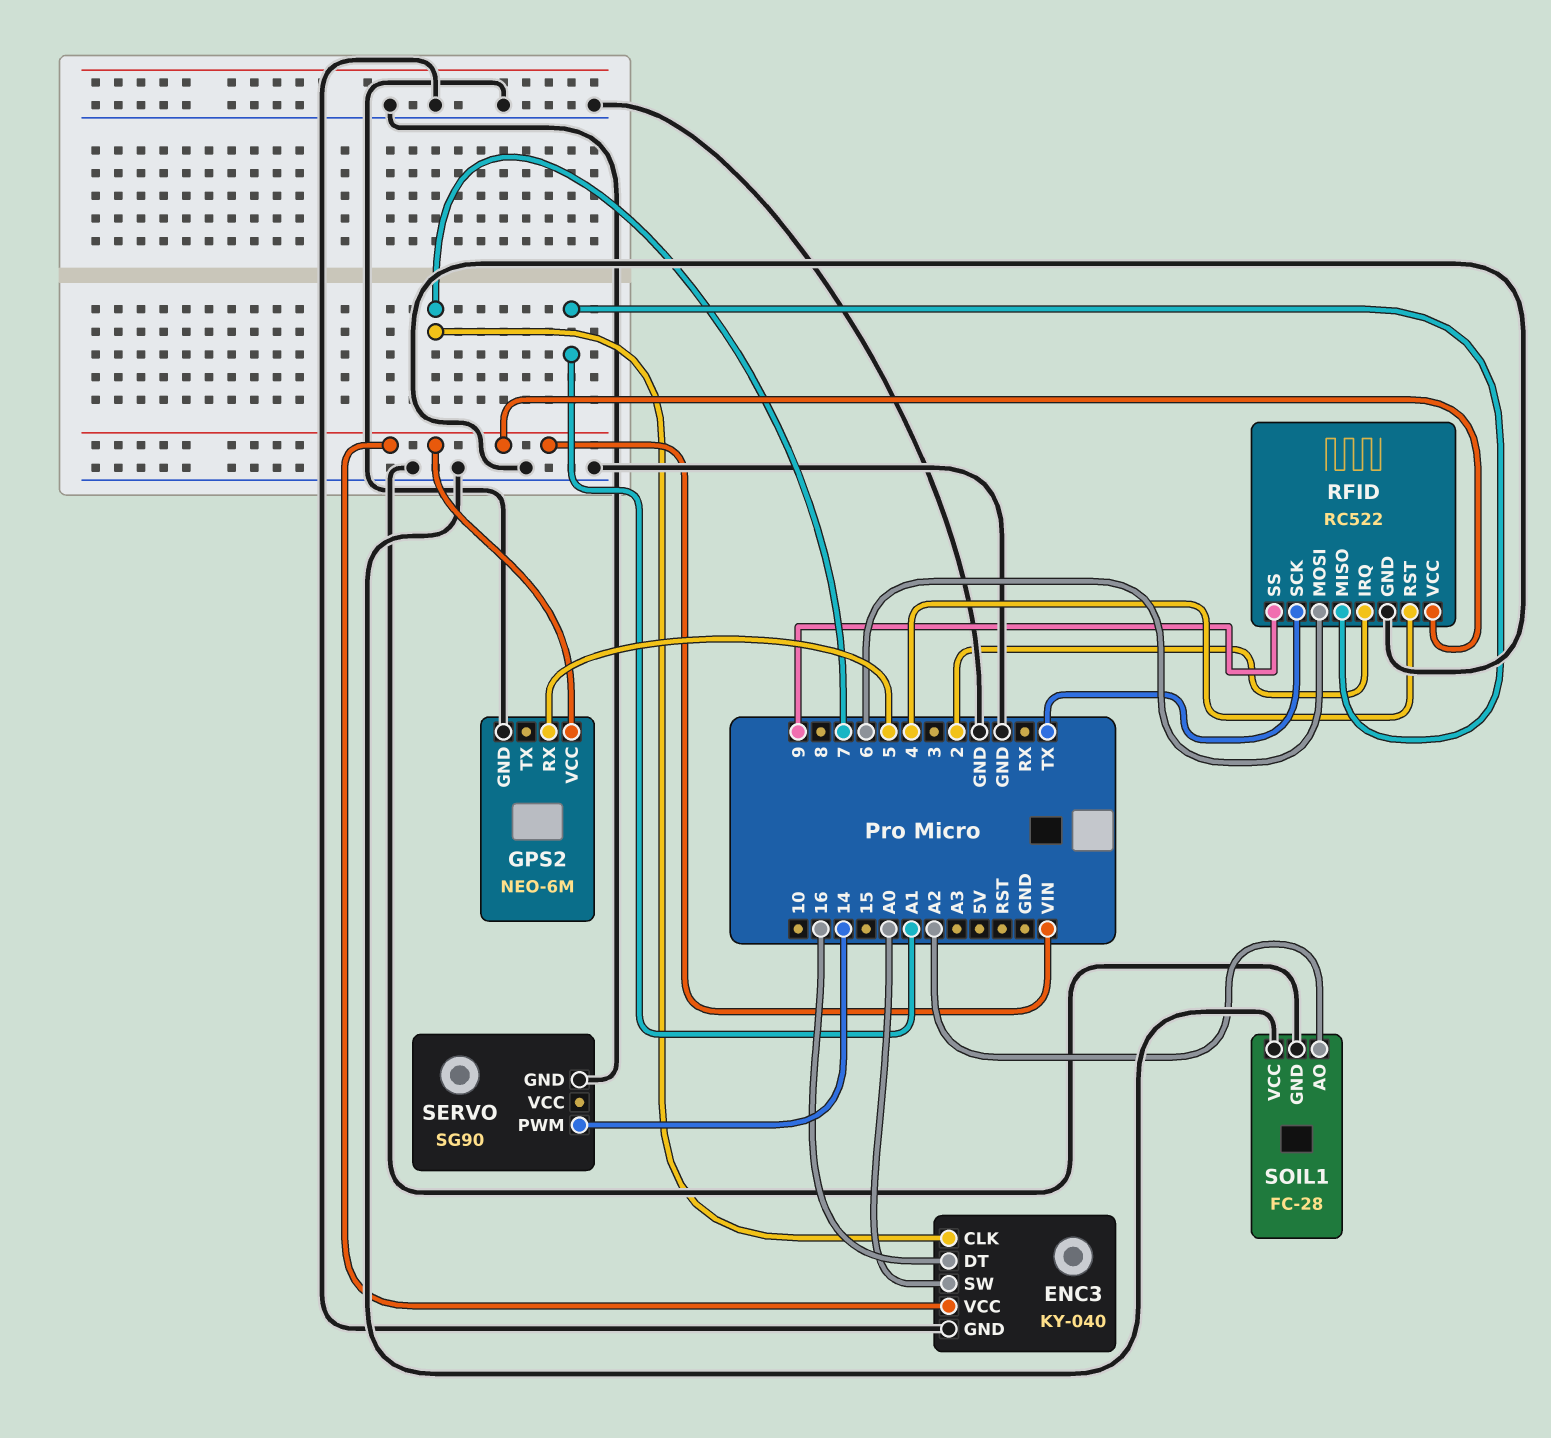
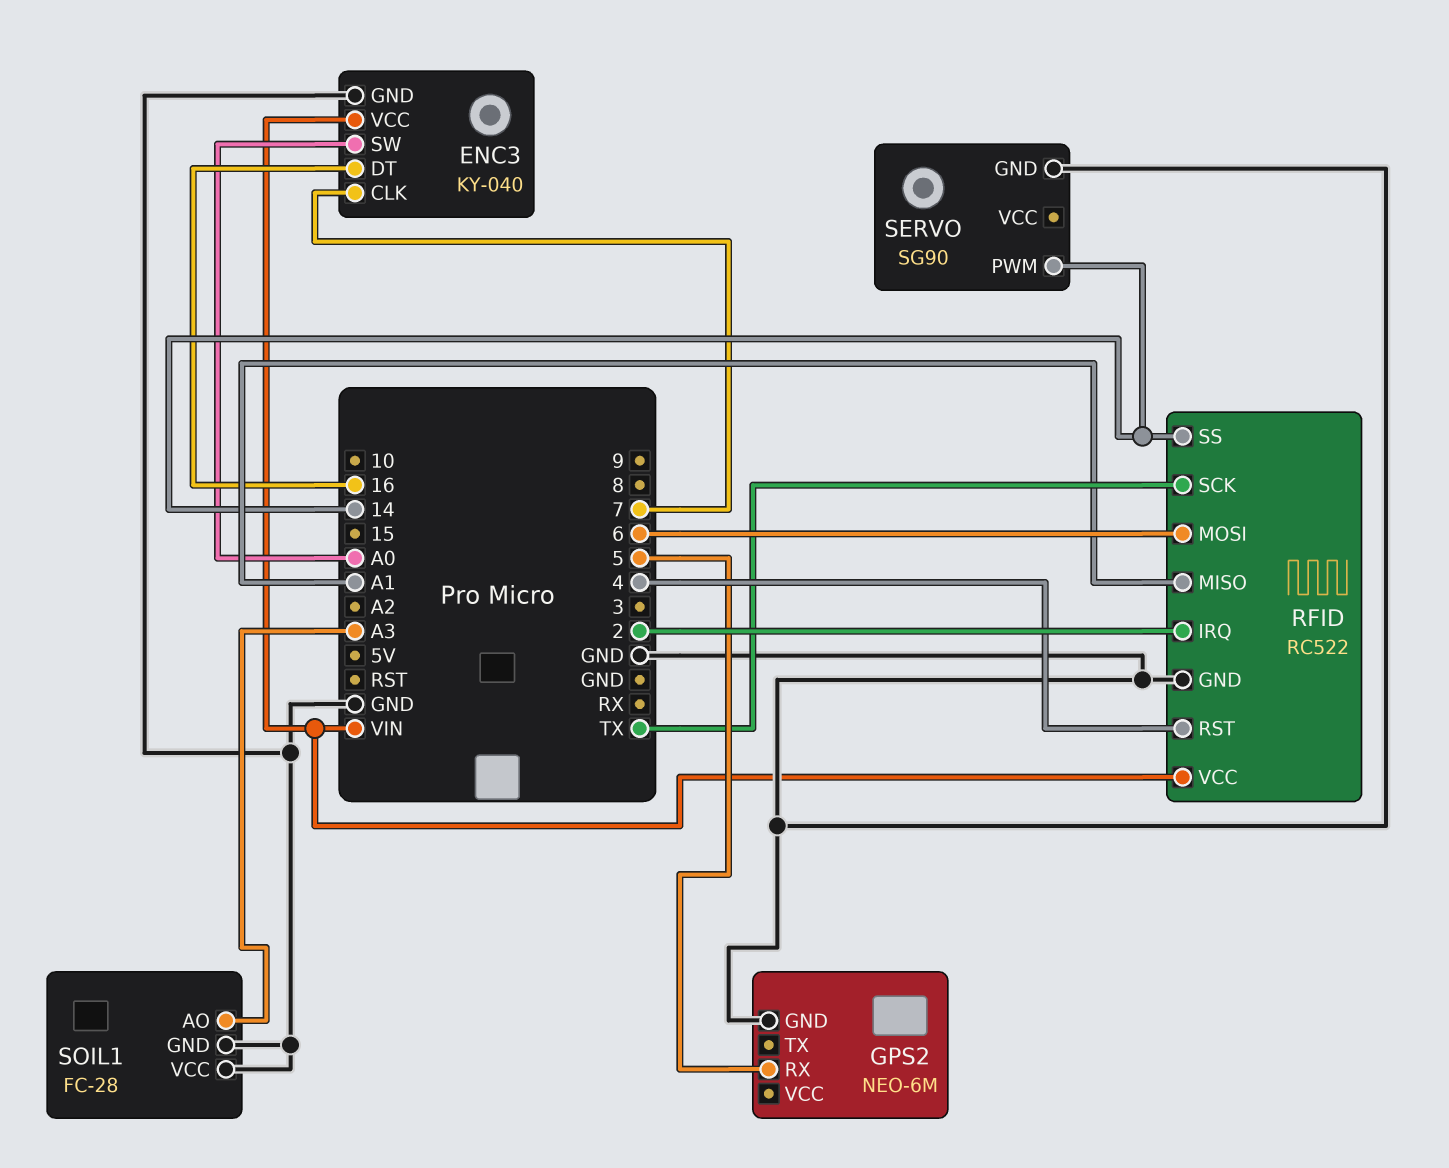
GPS2 pin VCC: VIN -> none
RFID pin SS: 9 -> 14
SOIL1 pin AO: A2 -> A3

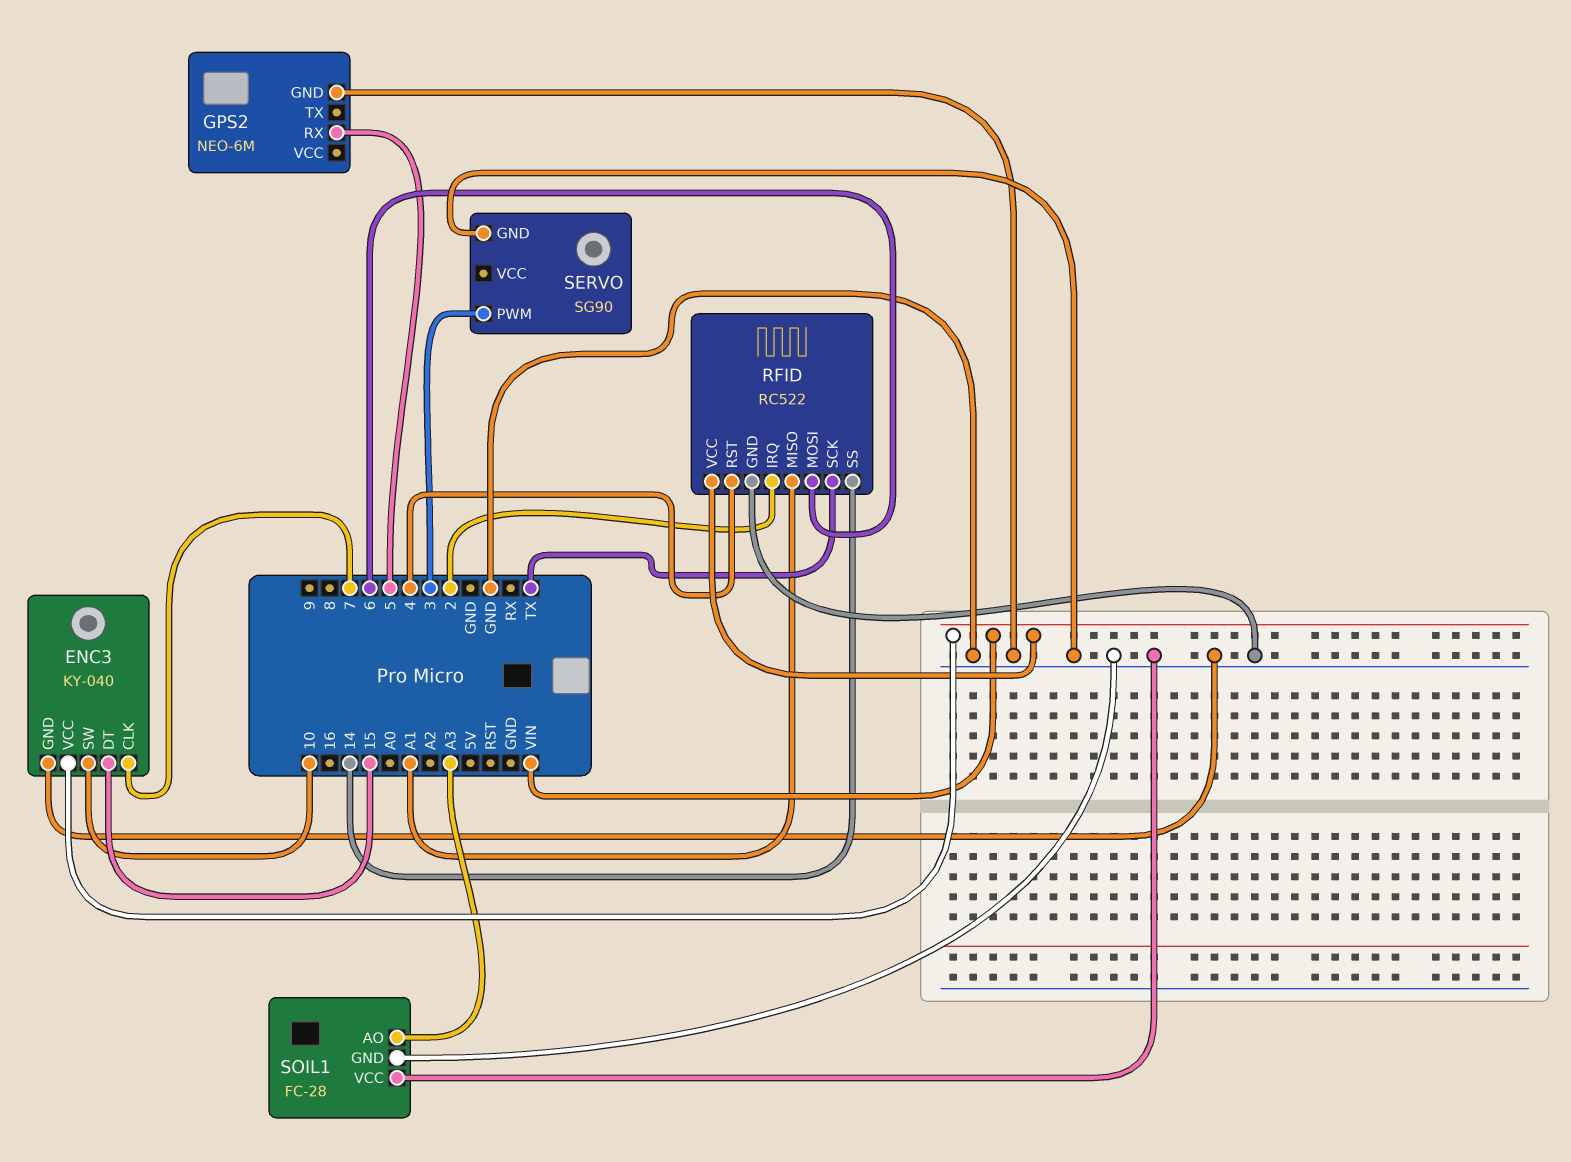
ENC3 pin DT: 16 -> 15
ENC3 pin SW: A0 -> 10
SERVO pin PWM: 14 -> 3

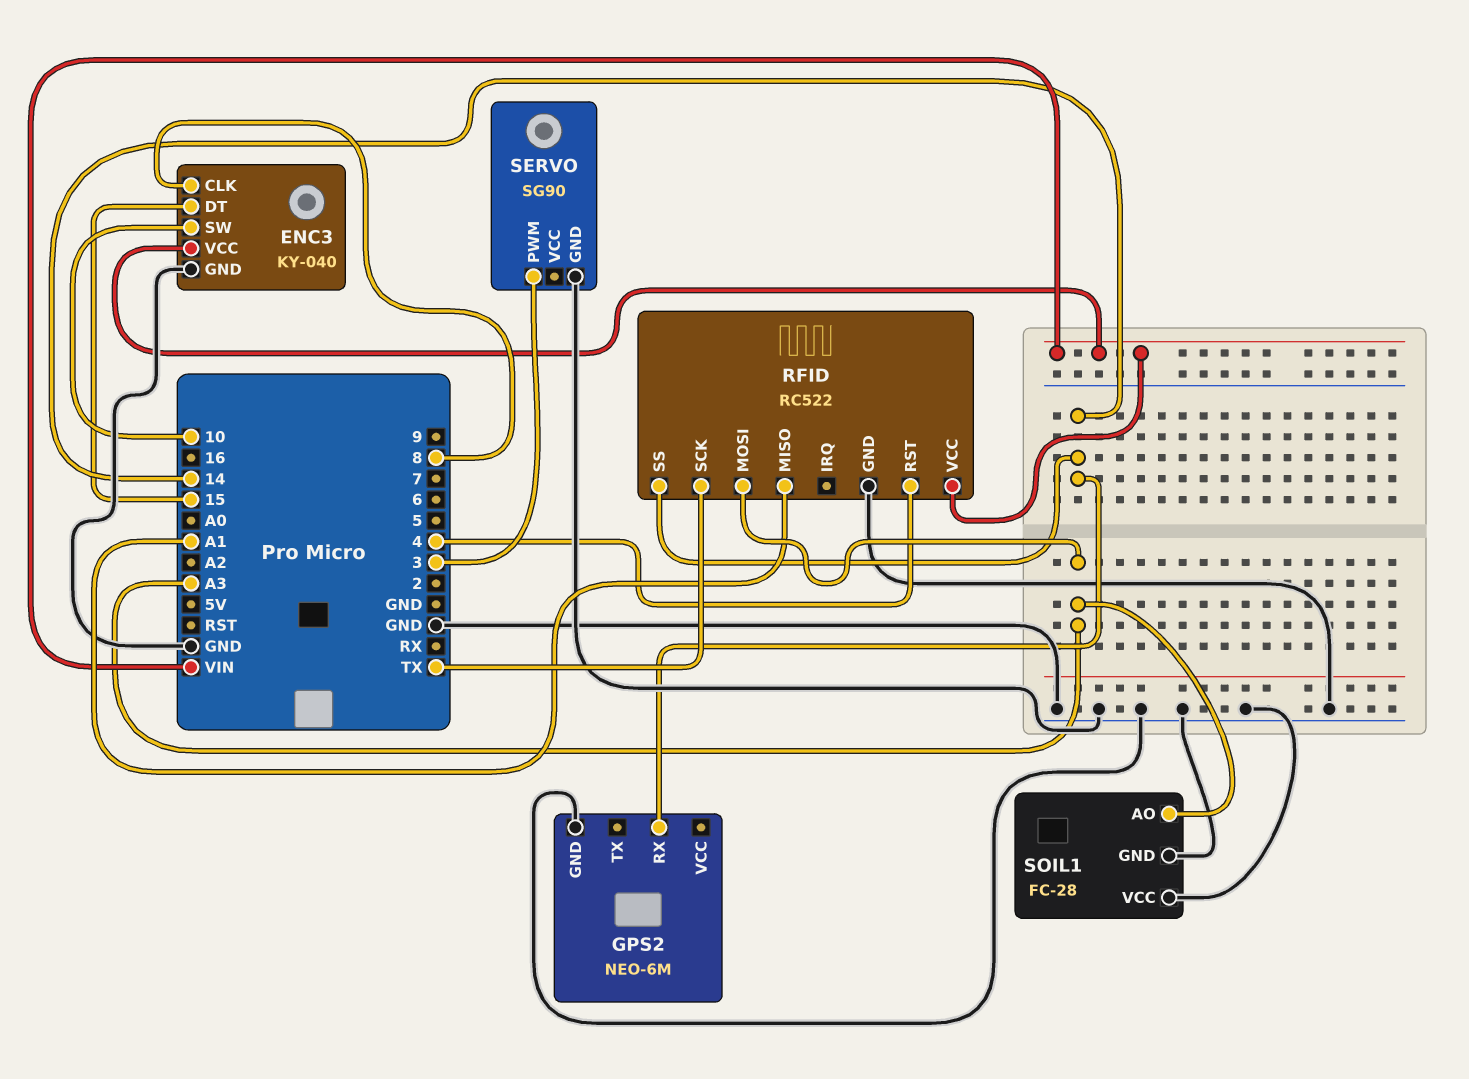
ENC3 pin CLK: 7 -> 8
GPS2 pin RX: 5 -> 14
RFID pin IRQ: 2 -> none
RFID pin MOSI: 6 -> A3

